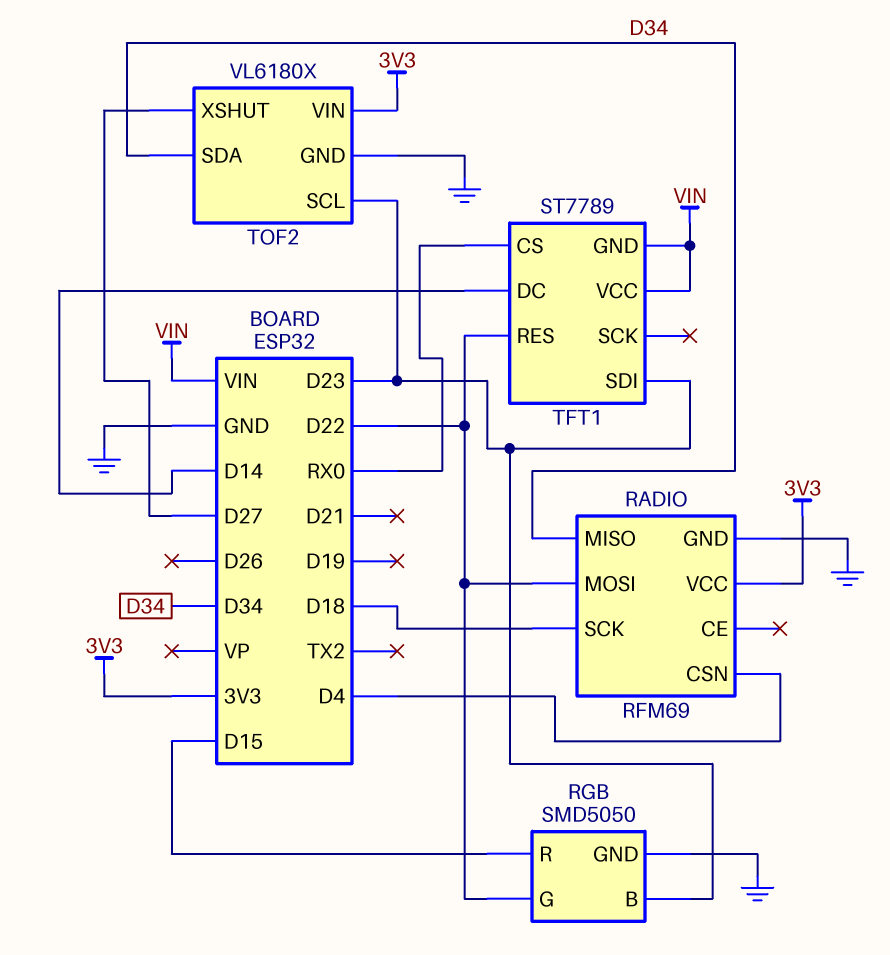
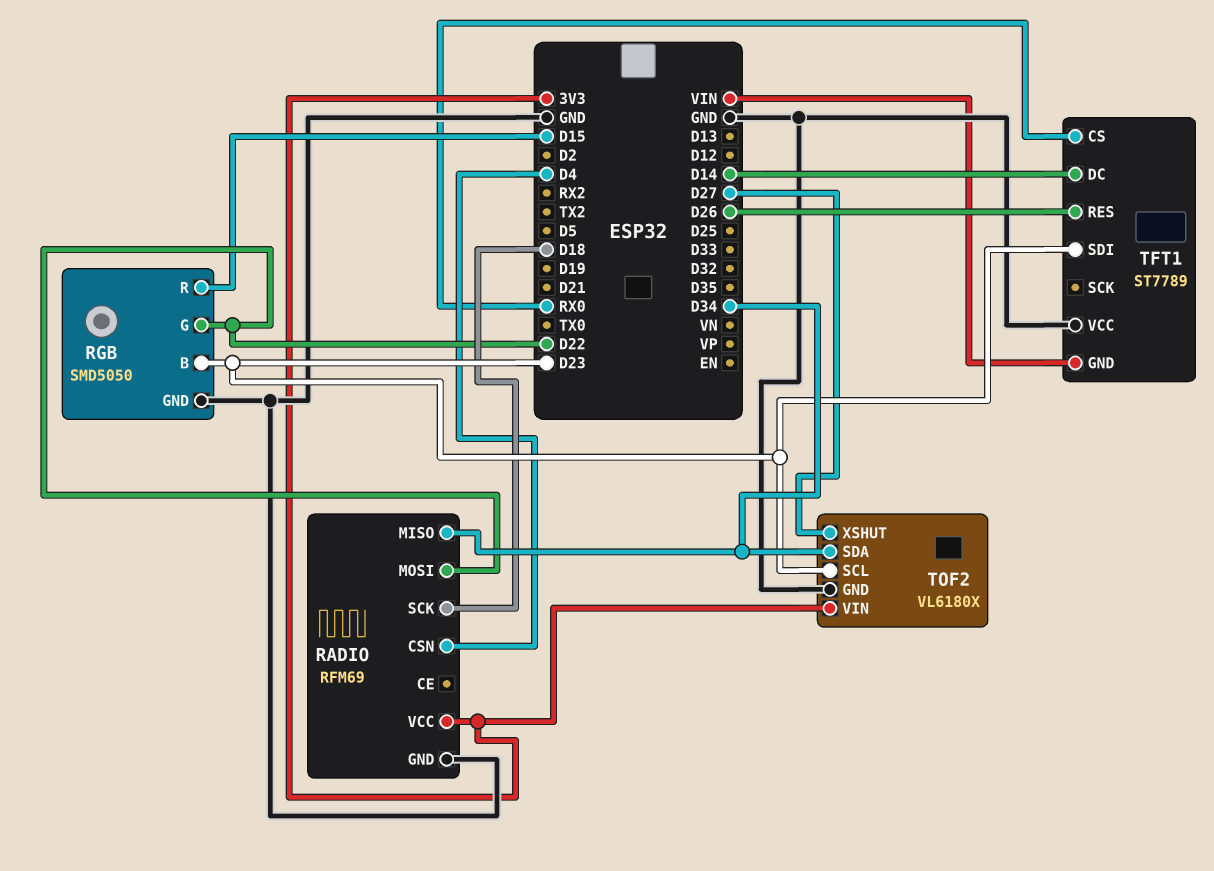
TFT1 pin RES: D22 -> D26
TFT1 pin VCC: VIN -> GND

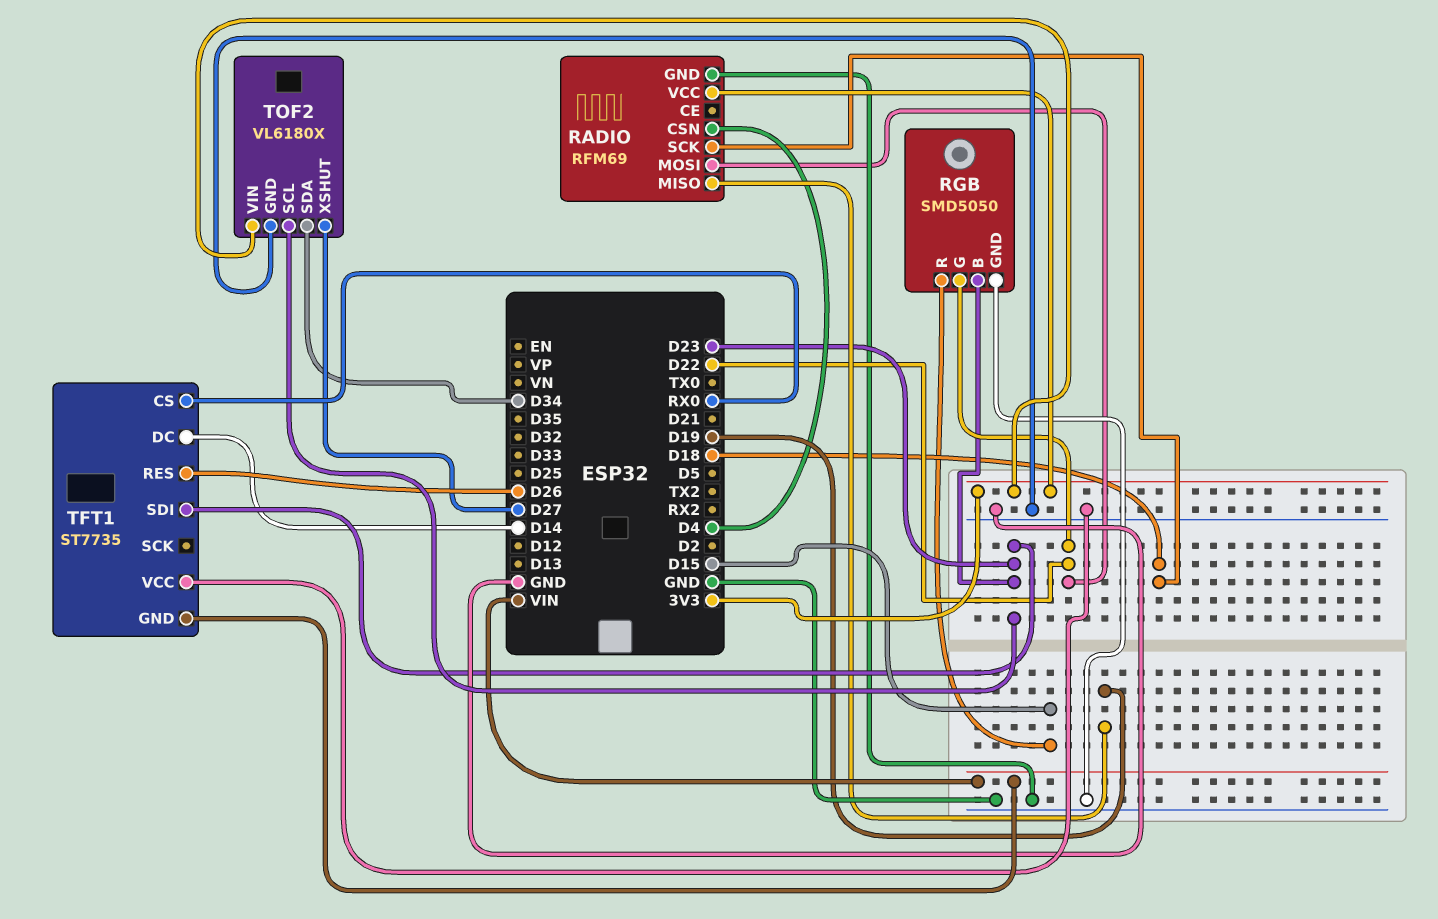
RADIO pin MISO: D34 -> D19
TFT1: ST7789 -> ST7735

